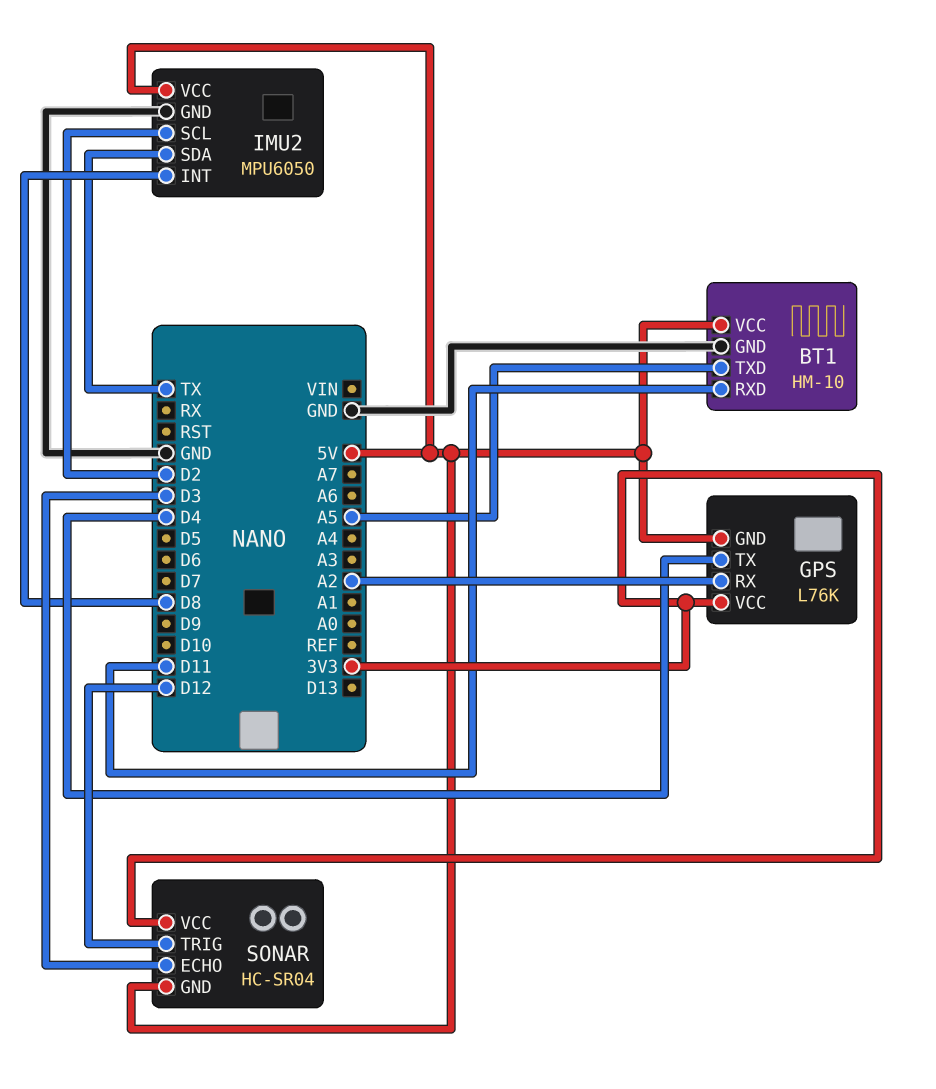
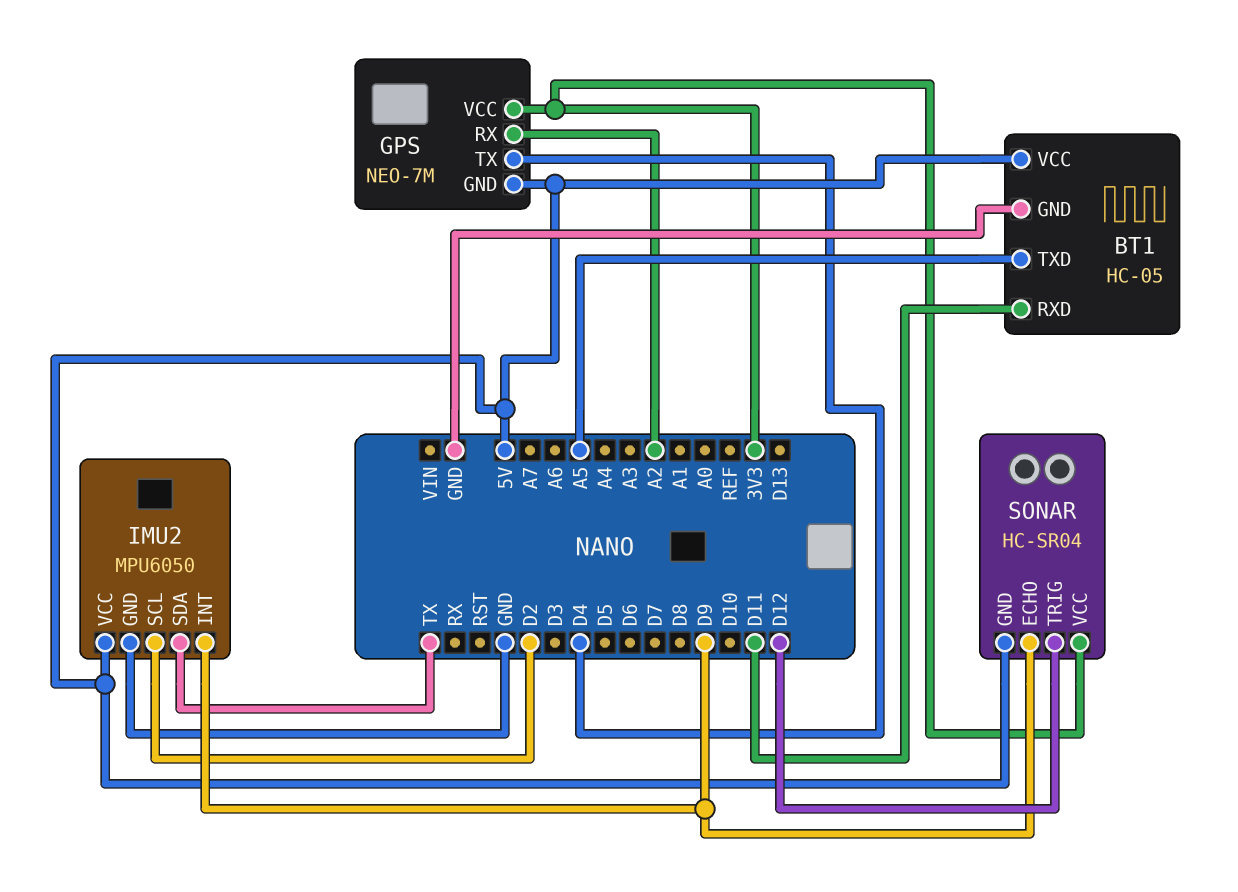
BT1: HM-10 -> HC-05
GPS: L76K -> NEO-7M
IMU2 pin INT: D8 -> D9
SONAR pin ECHO: D3 -> D9

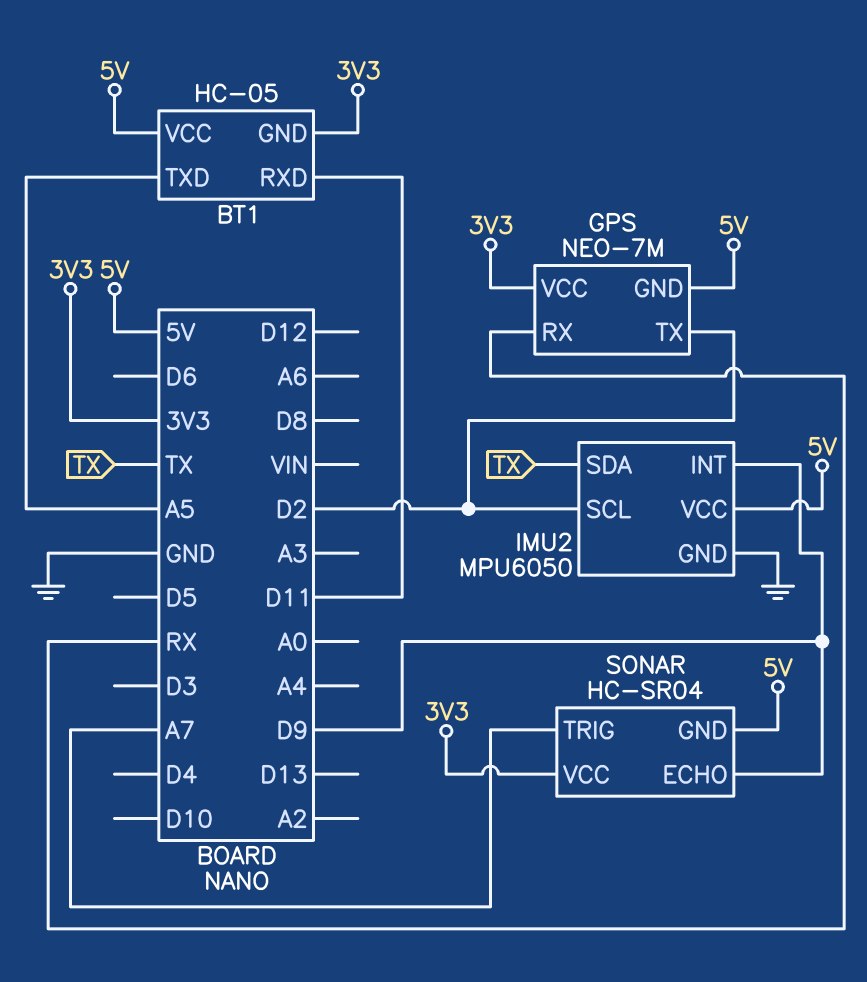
BT1 pin GND: GND -> 3V3
GPS pin RX: A2 -> RX
GPS pin TX: D4 -> D2
SONAR pin TRIG: D12 -> A7

